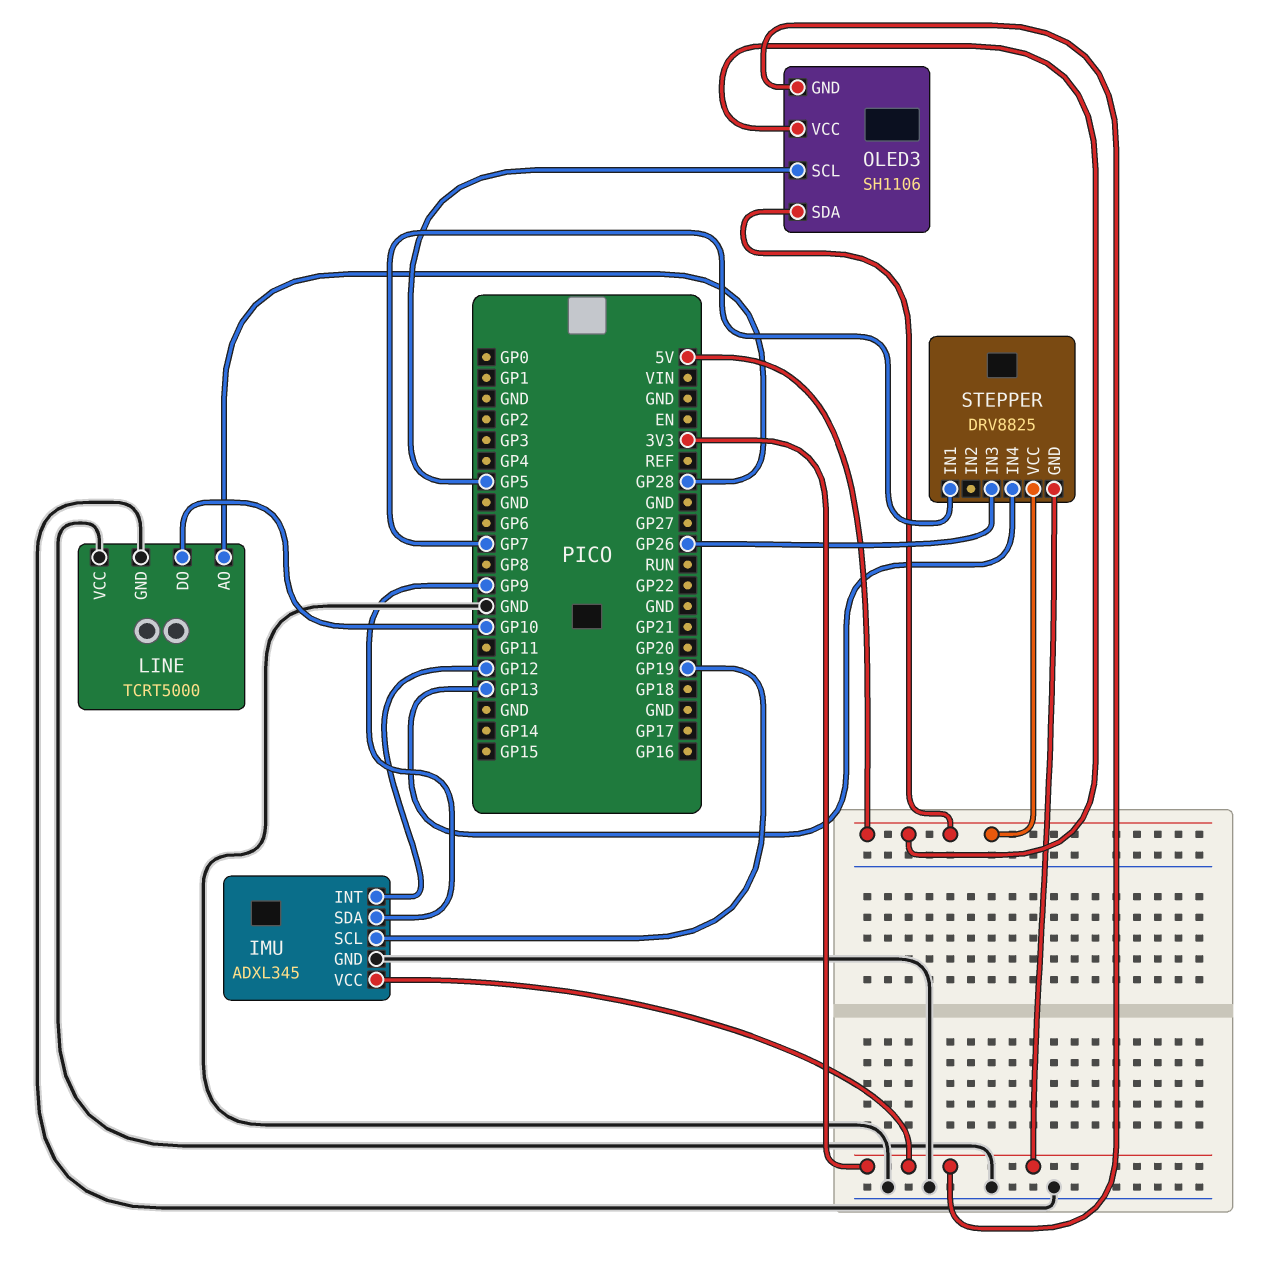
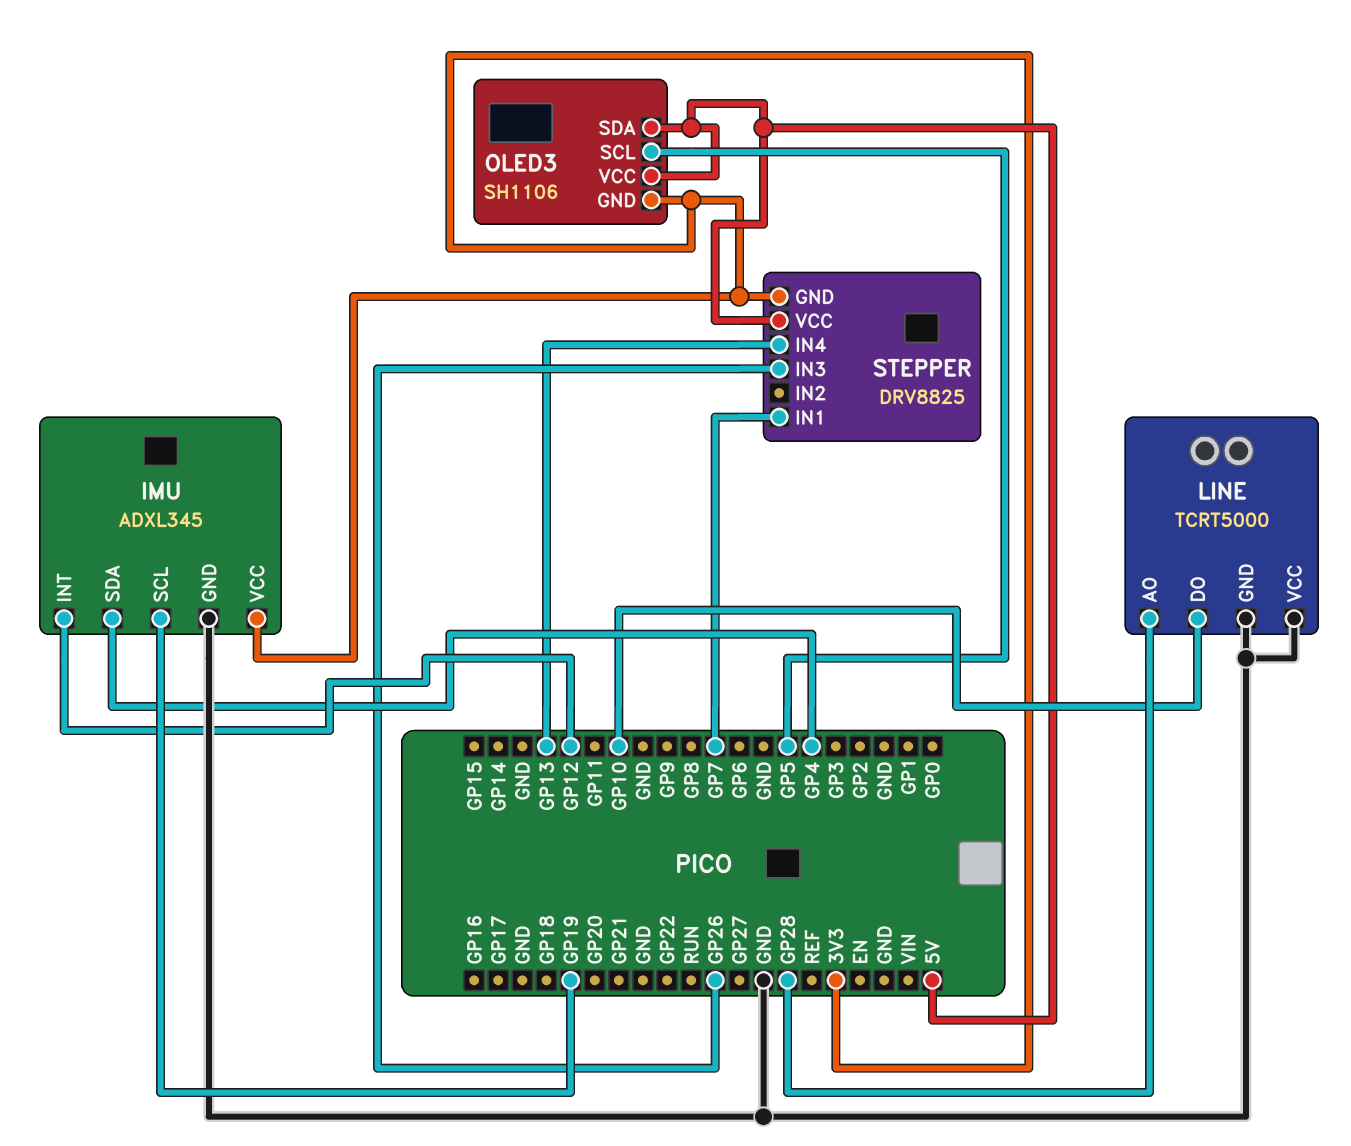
IMU pin SDA: GP9 -> GP4

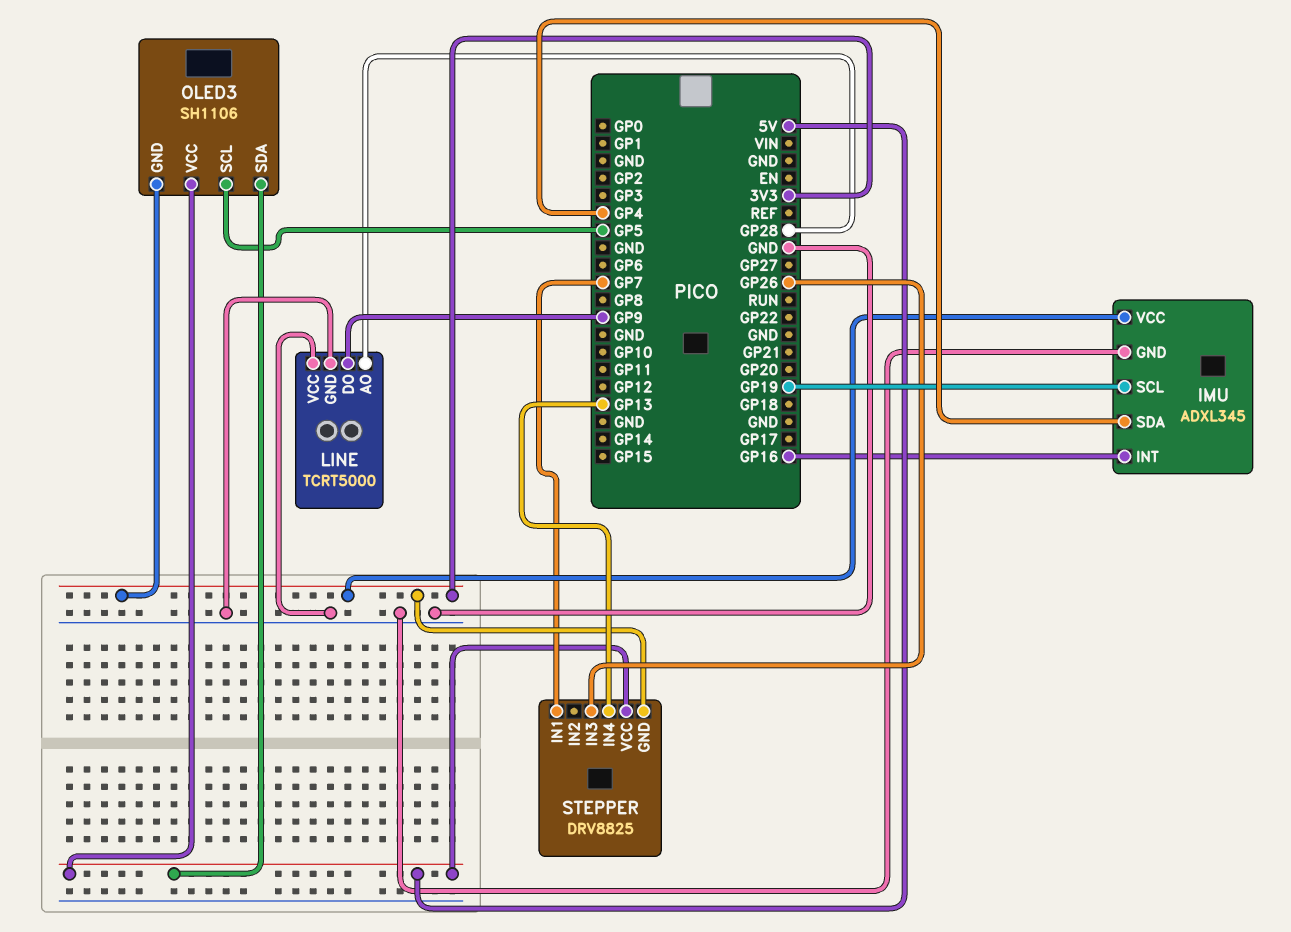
IMU pin INT: GP12 -> GP16
LINE pin DO: GP10 -> GP9

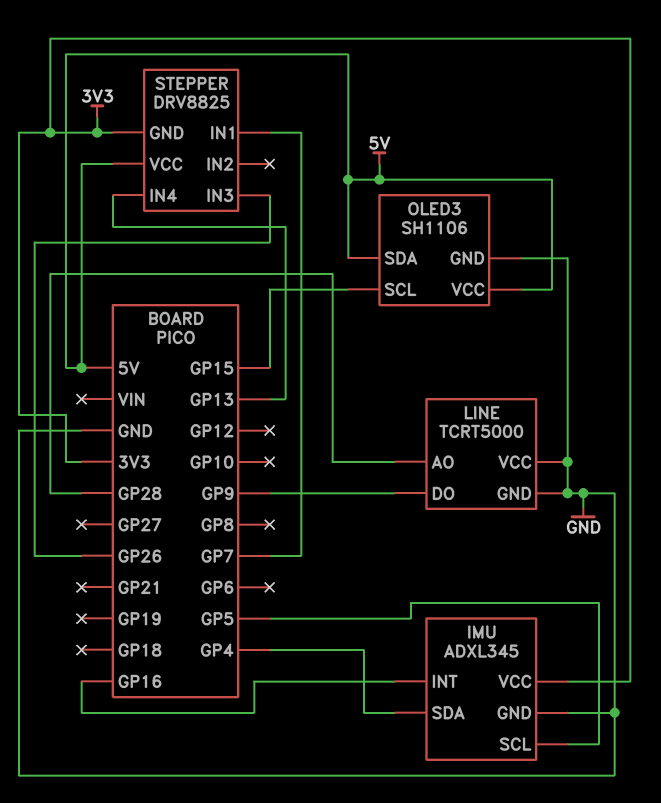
IMU pin SCL: GP19 -> GP5
OLED3 pin GND: 3V3 -> GND
OLED3 pin SCL: GP5 -> GP15

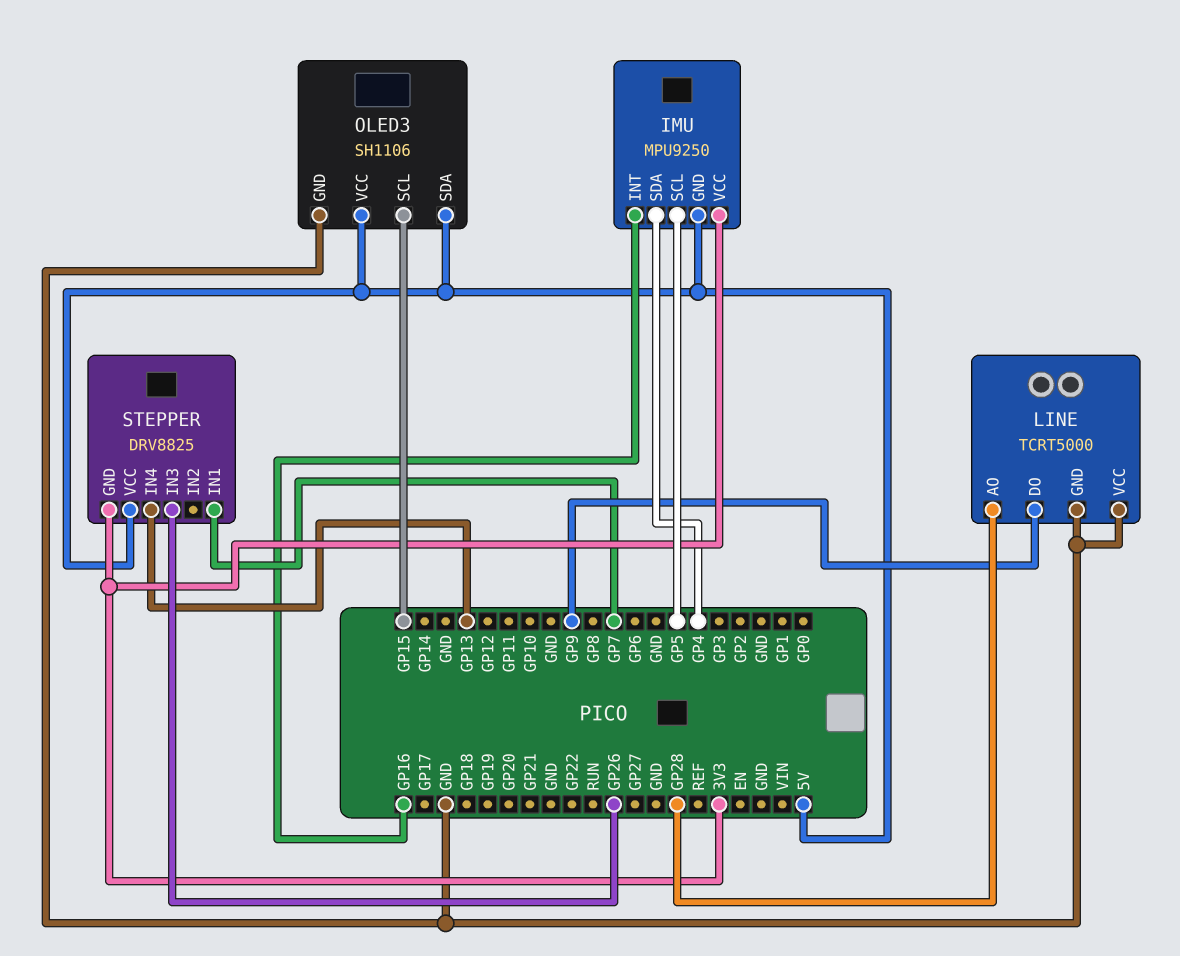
IMU: ADXL345 -> MPU9250
IMU pin GND: GND -> 5V

